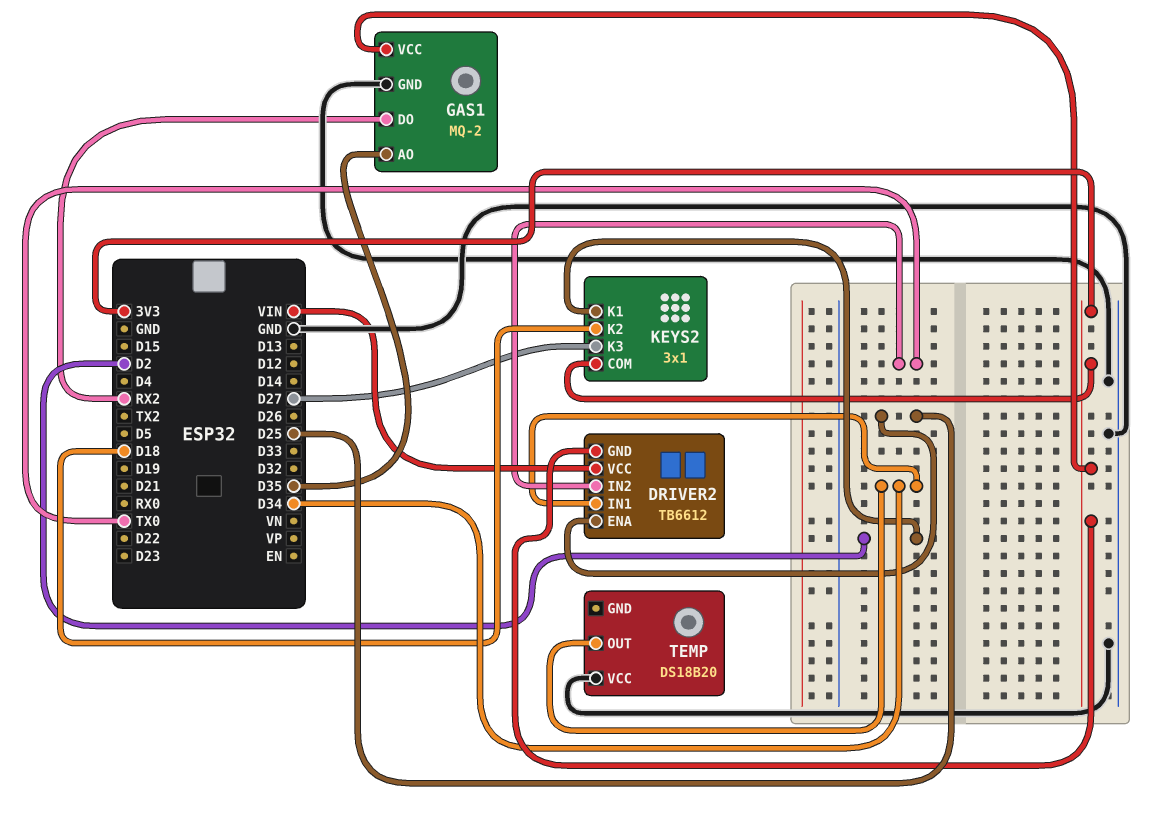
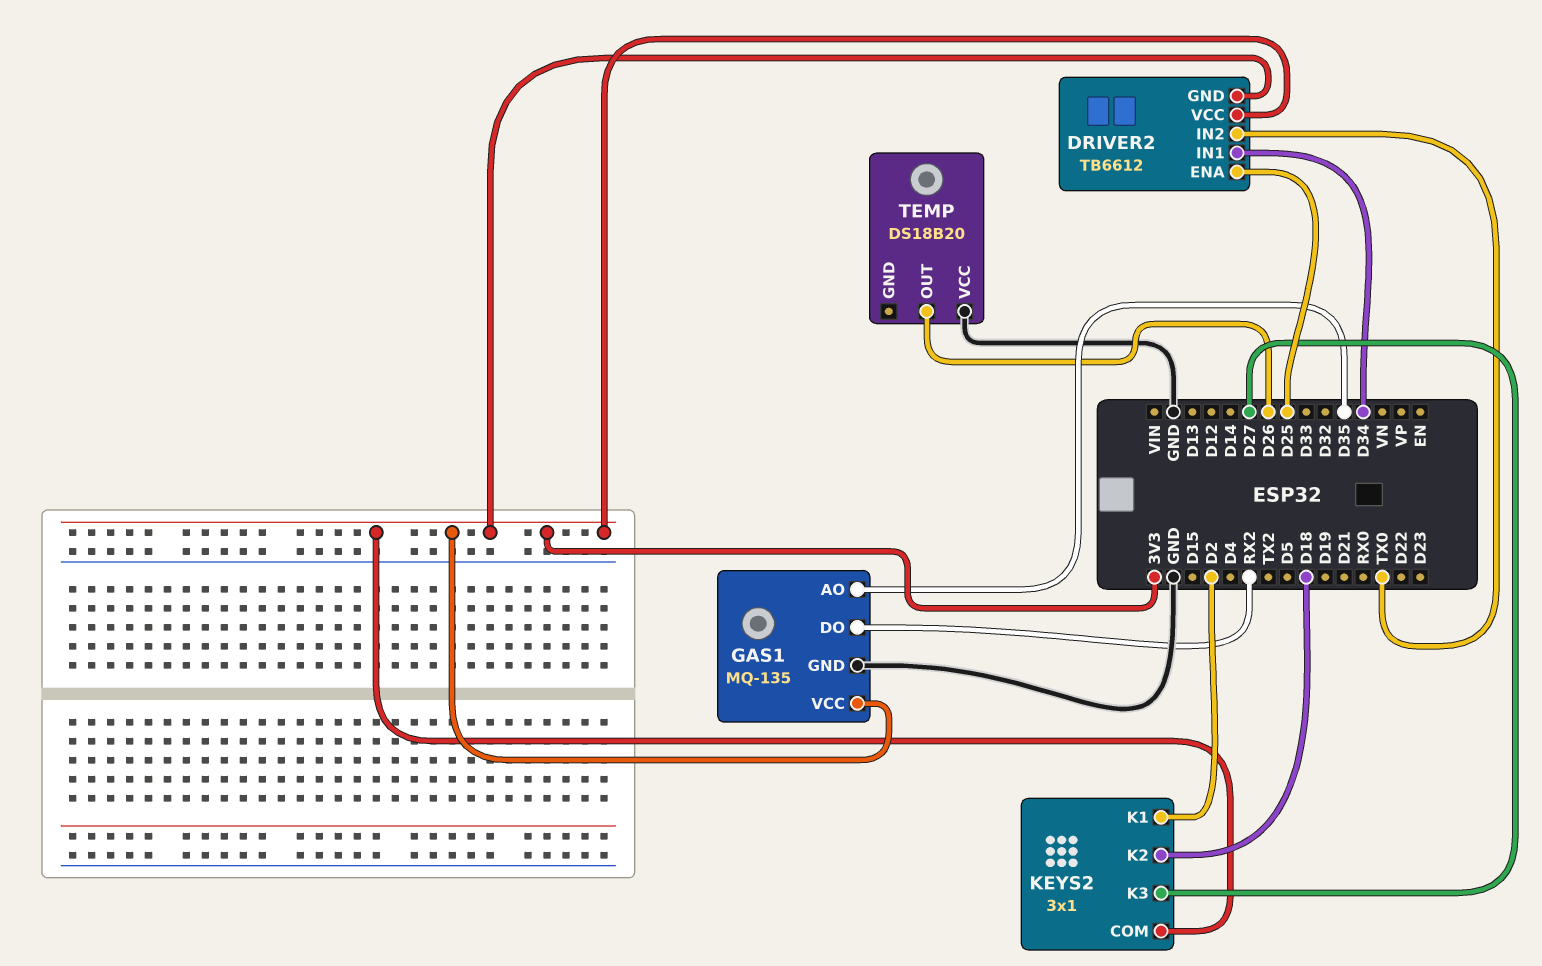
DRIVER2 pin VCC: VIN -> 3V3
GAS1: MQ-2 -> MQ-135
TEMP pin OUT: D34 -> D26

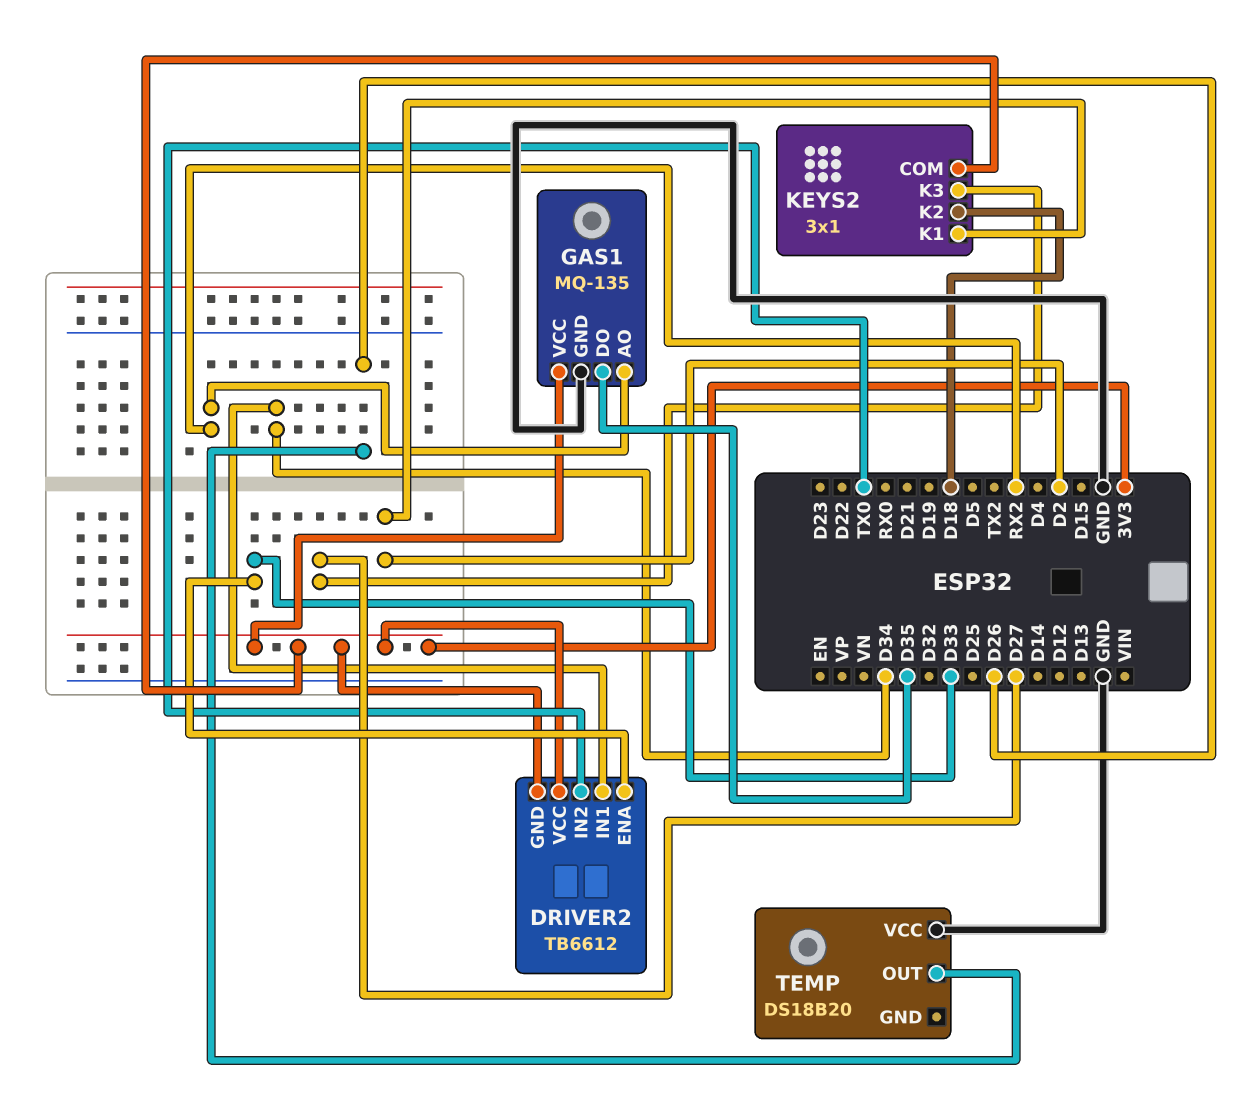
DRIVER2 pin ENA: D25 -> D33
GAS1 pin AO: D35 -> RX2
GAS1 pin DO: RX2 -> D35

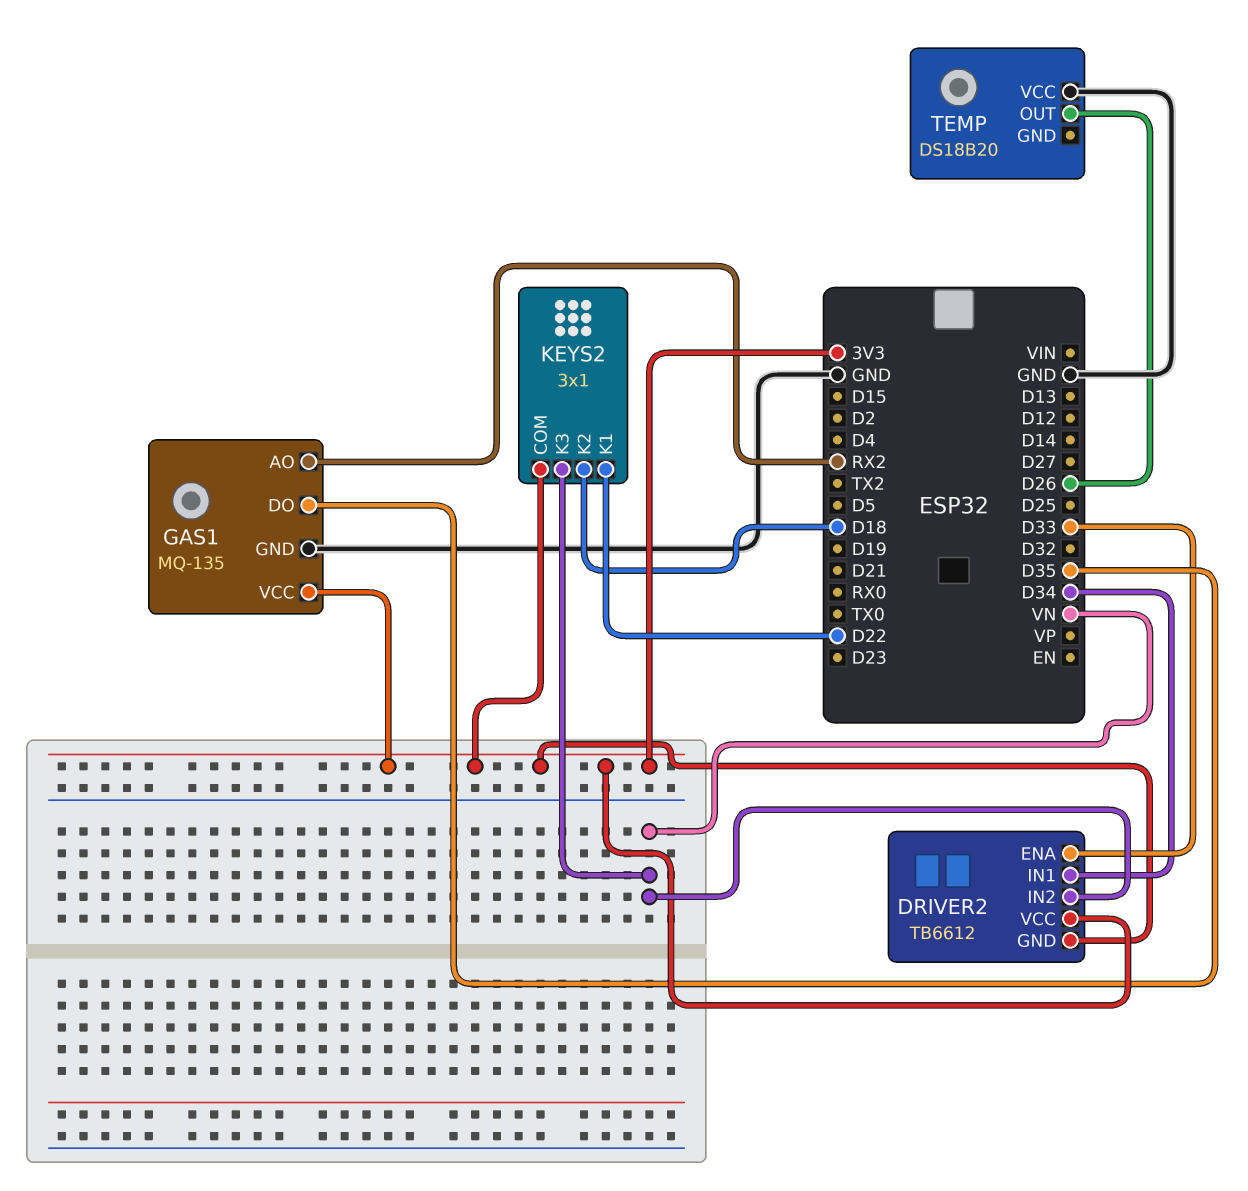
DRIVER2 pin IN2: TX0 -> VN
KEYS2 pin K1: D2 -> D22
KEYS2 pin K3: D27 -> VN

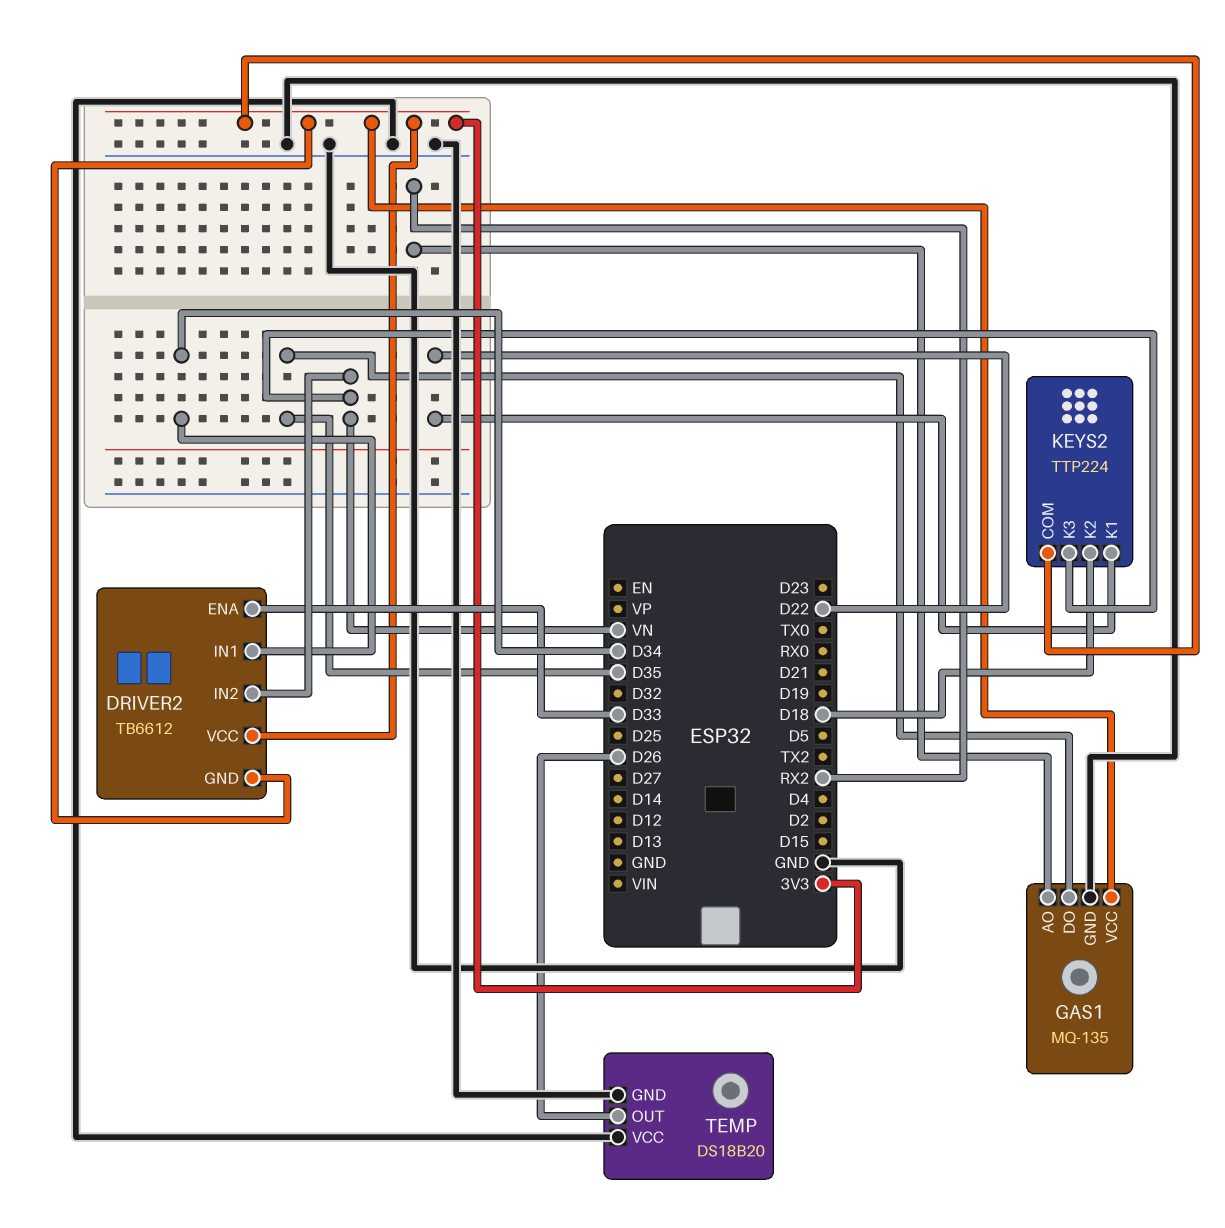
KEYS2: 3x1 -> TTP224
TEMP pin GND: none -> GND

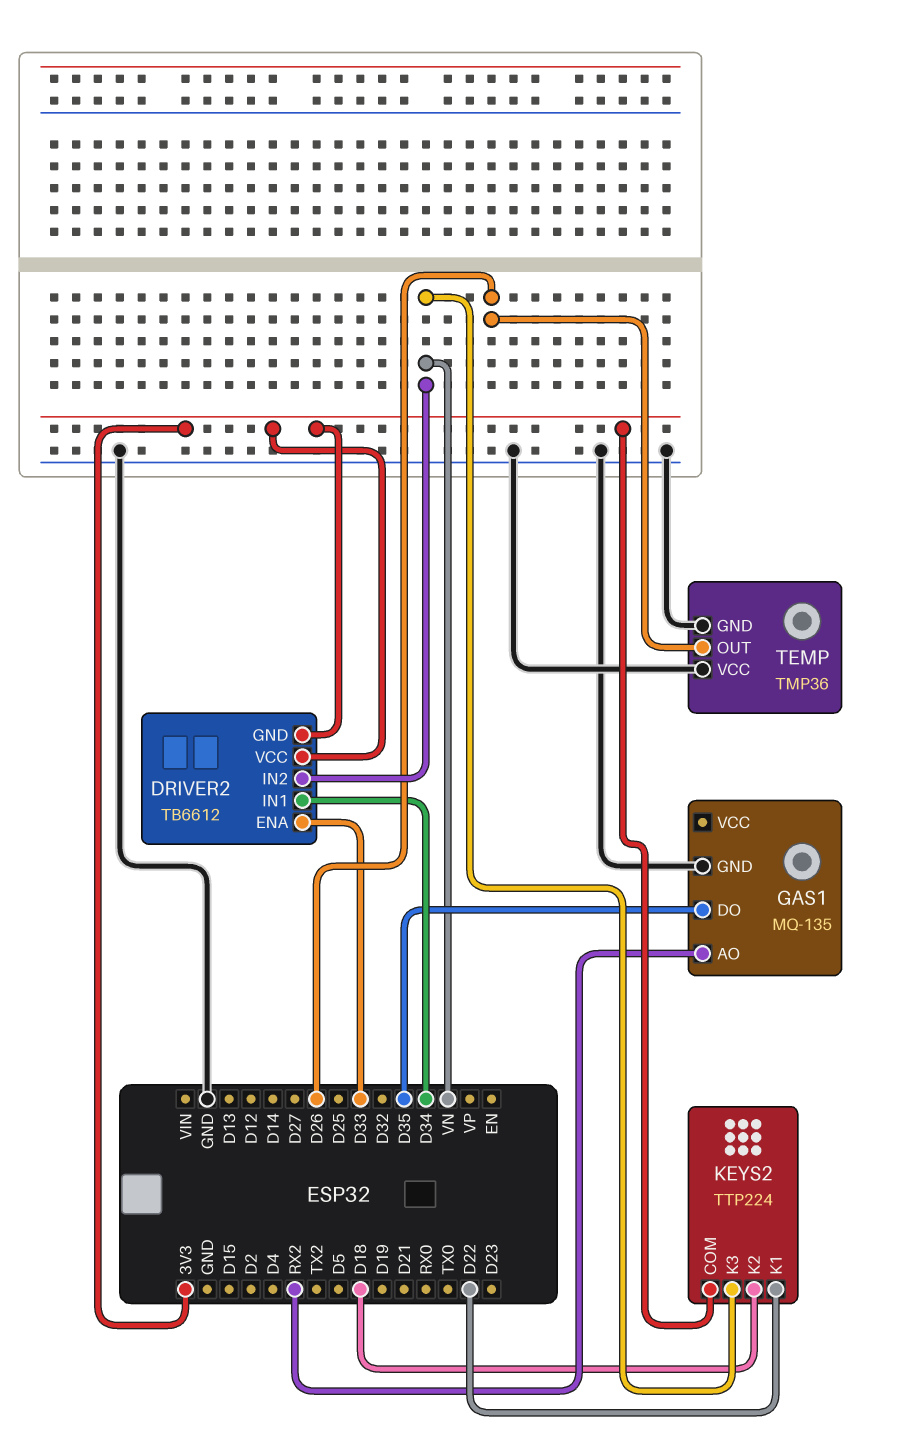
GAS1 pin VCC: 3V3 -> none
TEMP: DS18B20 -> TMP36

